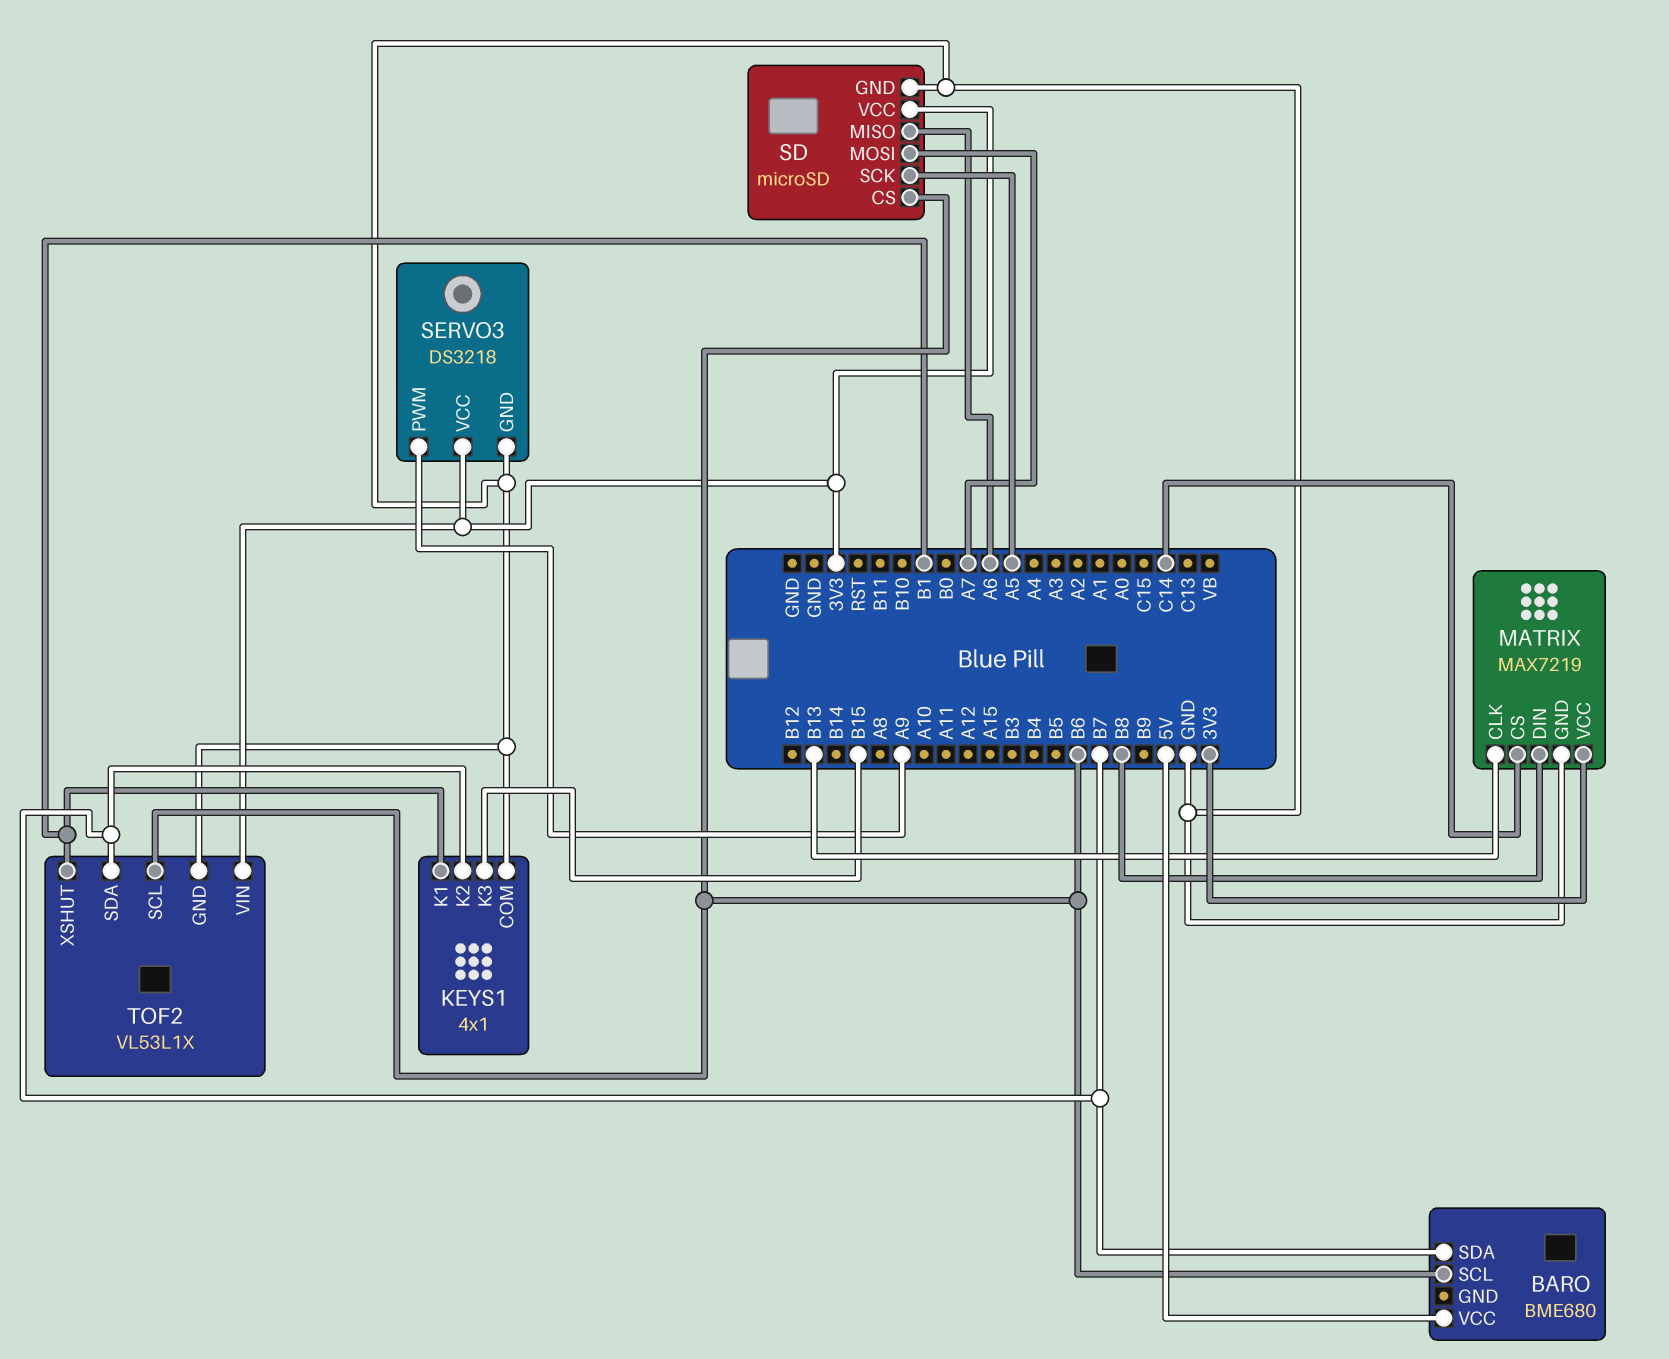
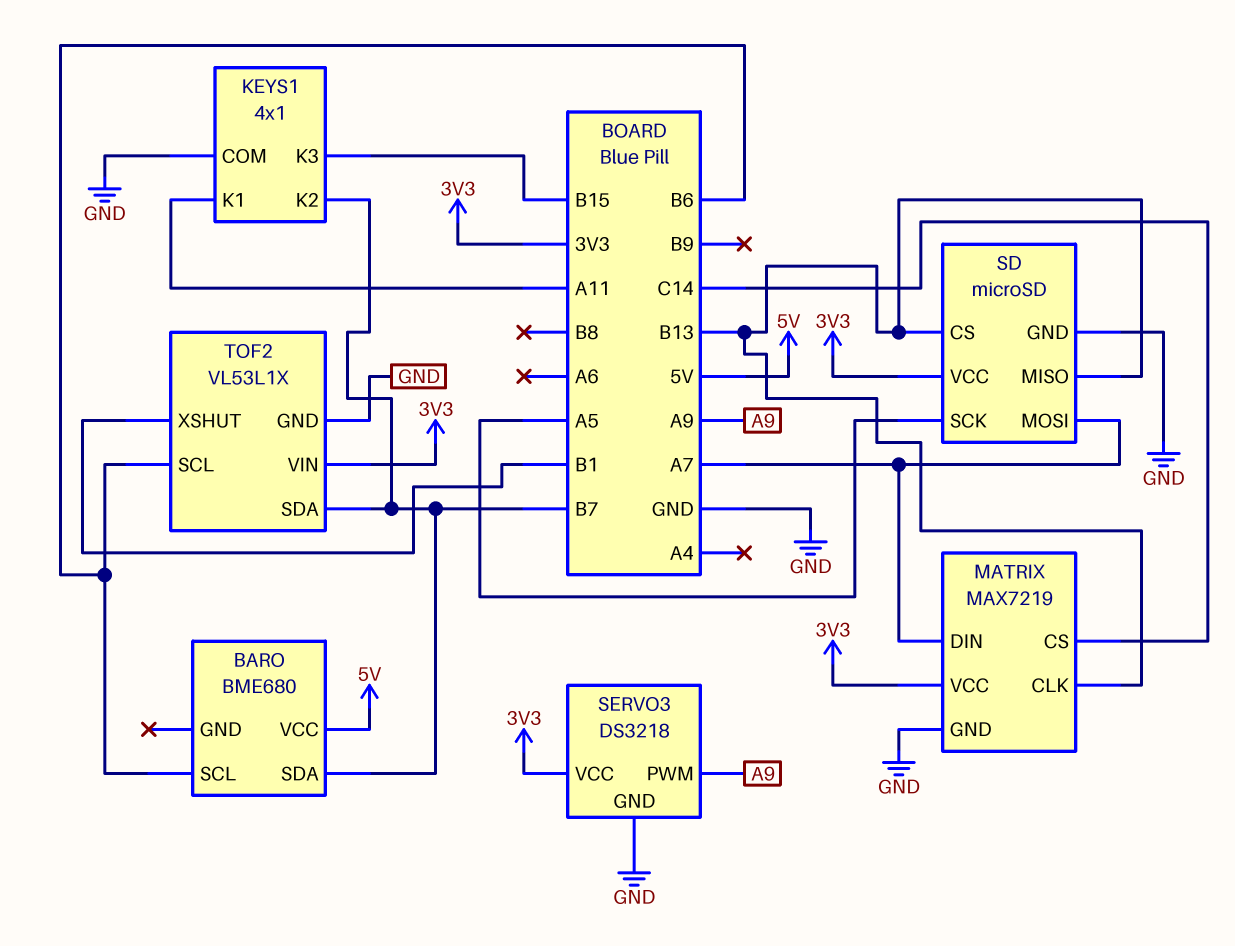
KEYS1 pin K1: B1 -> A11
MATRIX pin DIN: B8 -> A7
SD pin CS: B6 -> B13
SD pin MISO: A6 -> B13

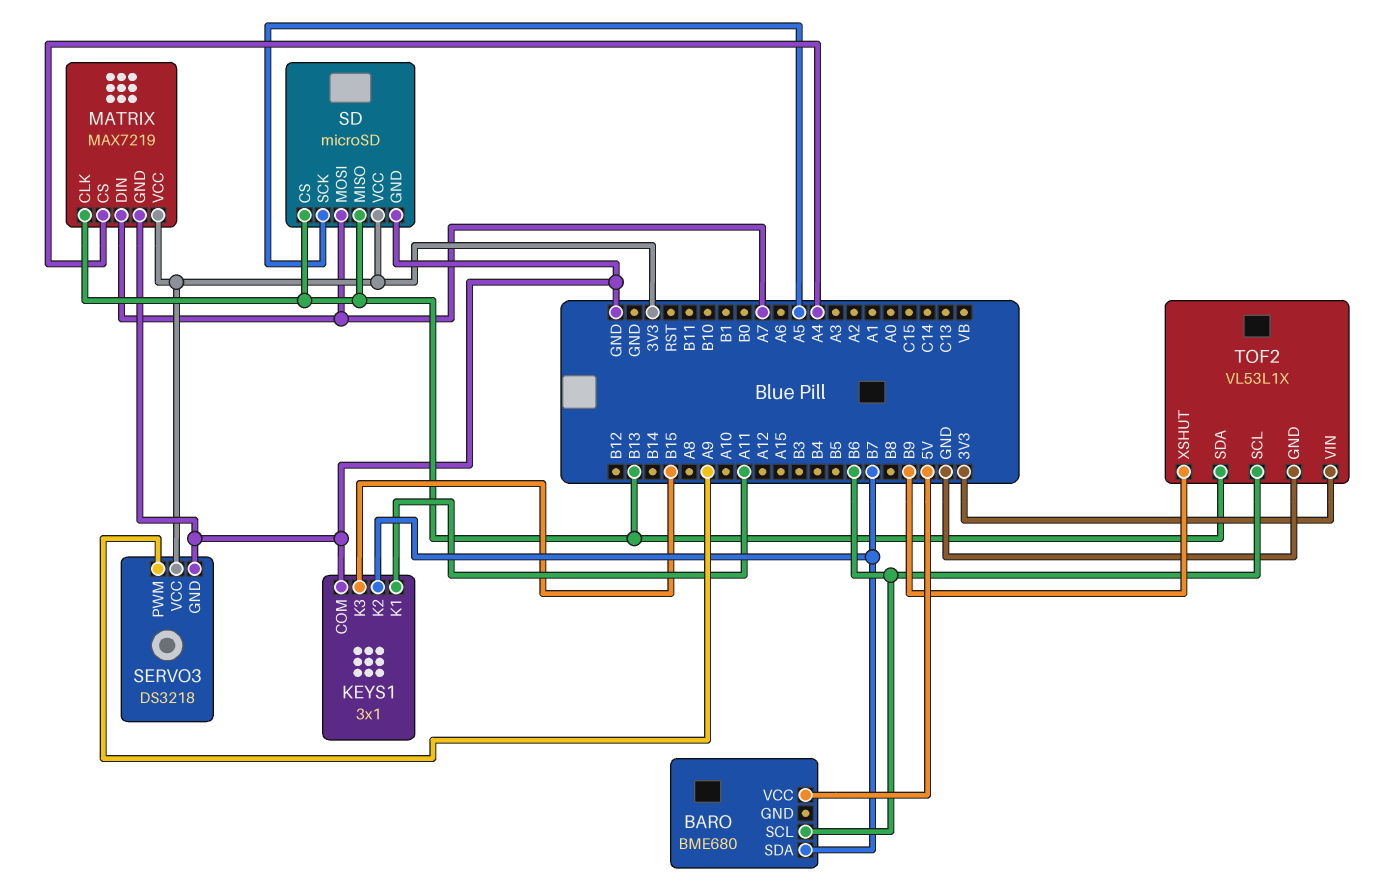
KEYS1: 4x1 -> 3x1
MATRIX pin CS: C14 -> A4
TOF2 pin SDA: B7 -> B13
TOF2 pin XSHUT: B1 -> B9

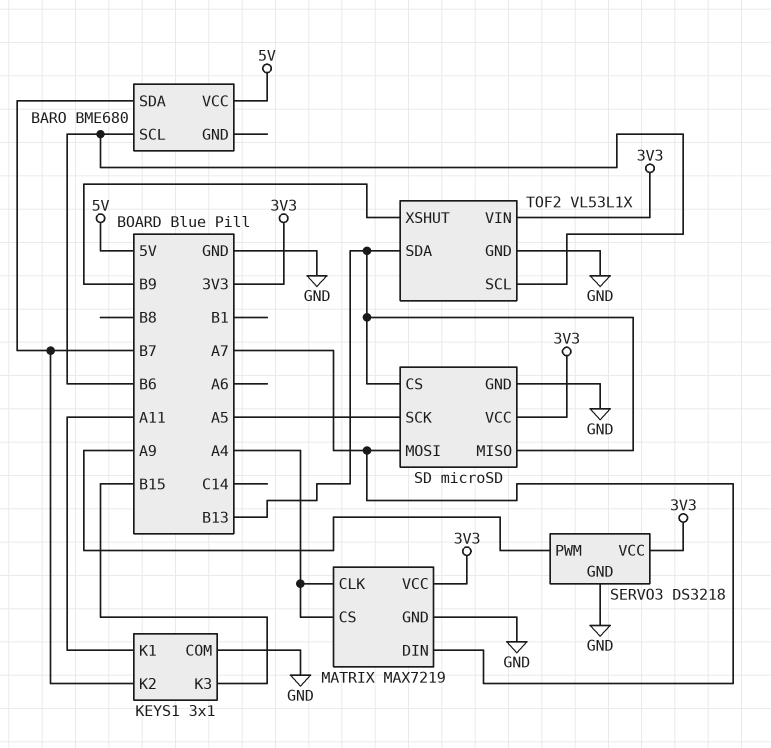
MATRIX pin CLK: B13 -> A4

